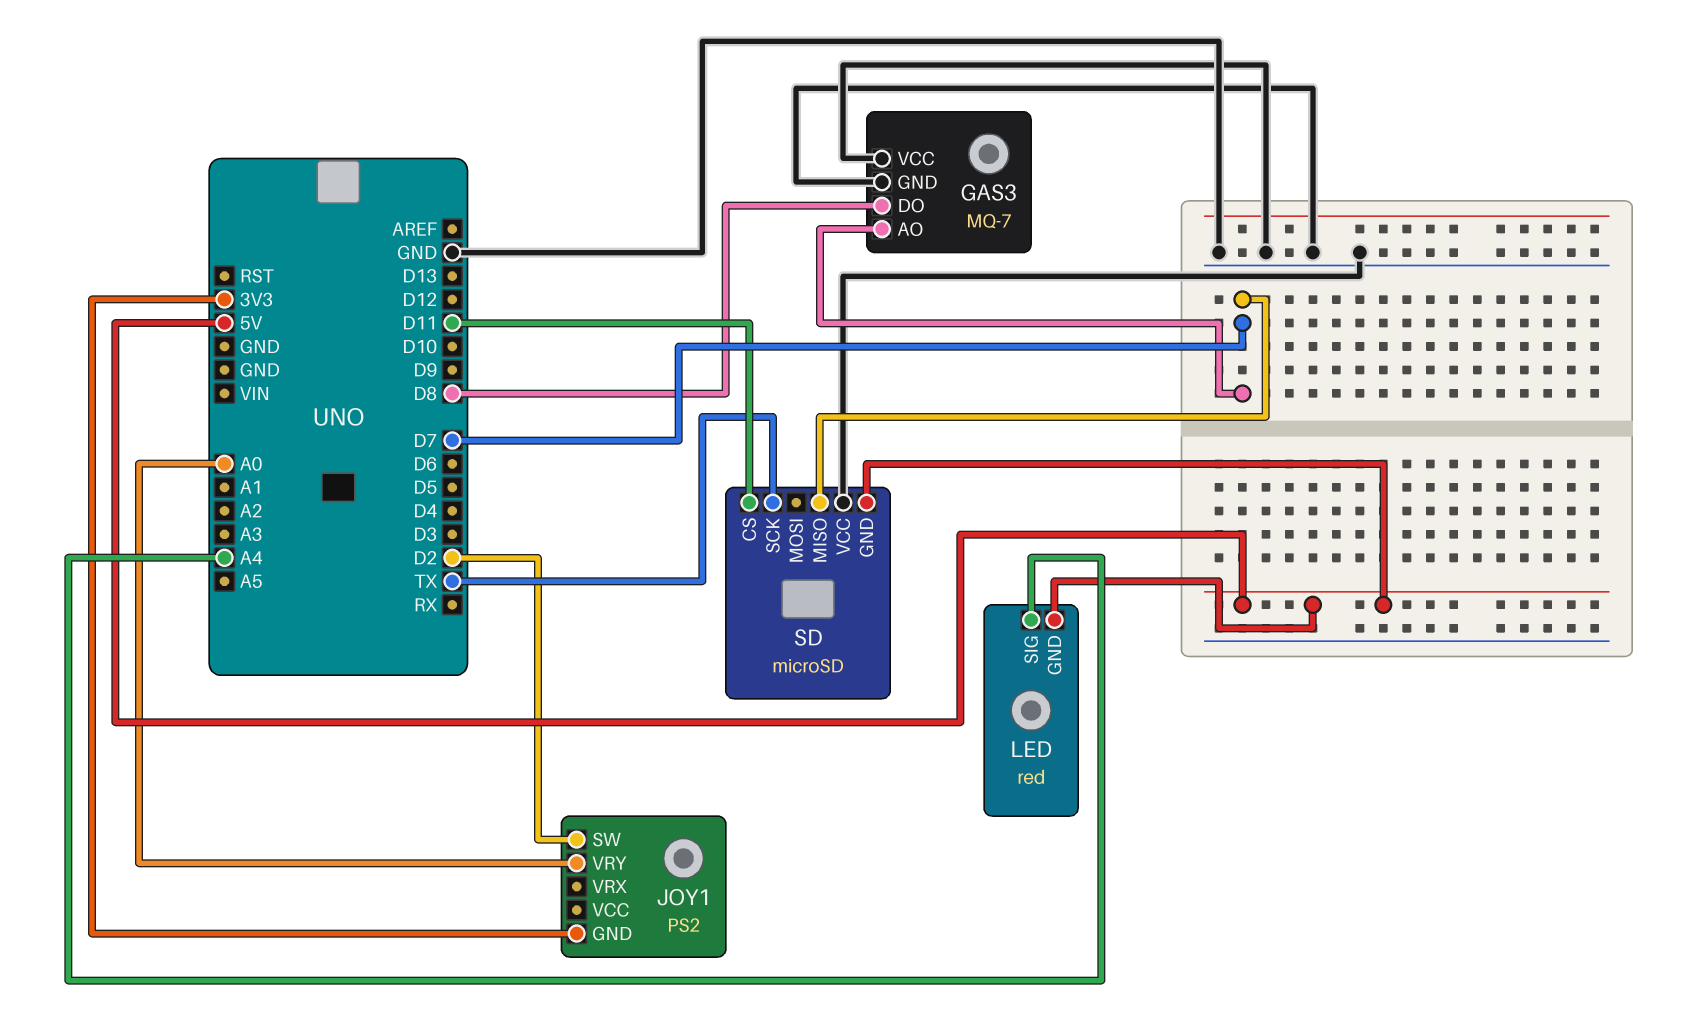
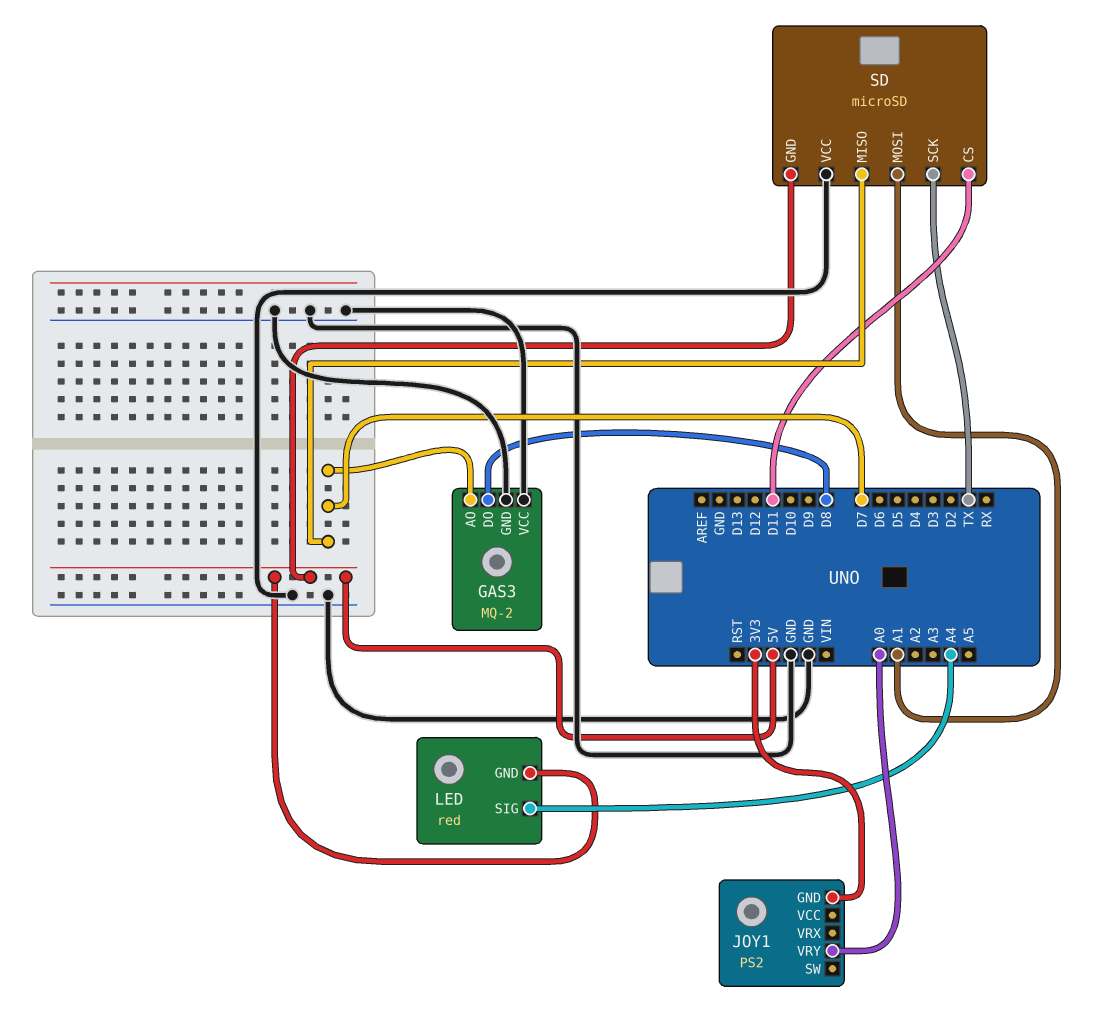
GAS3: MQ-7 -> MQ-2
JOY1 pin SW: D2 -> none
SD pin MOSI: none -> A1

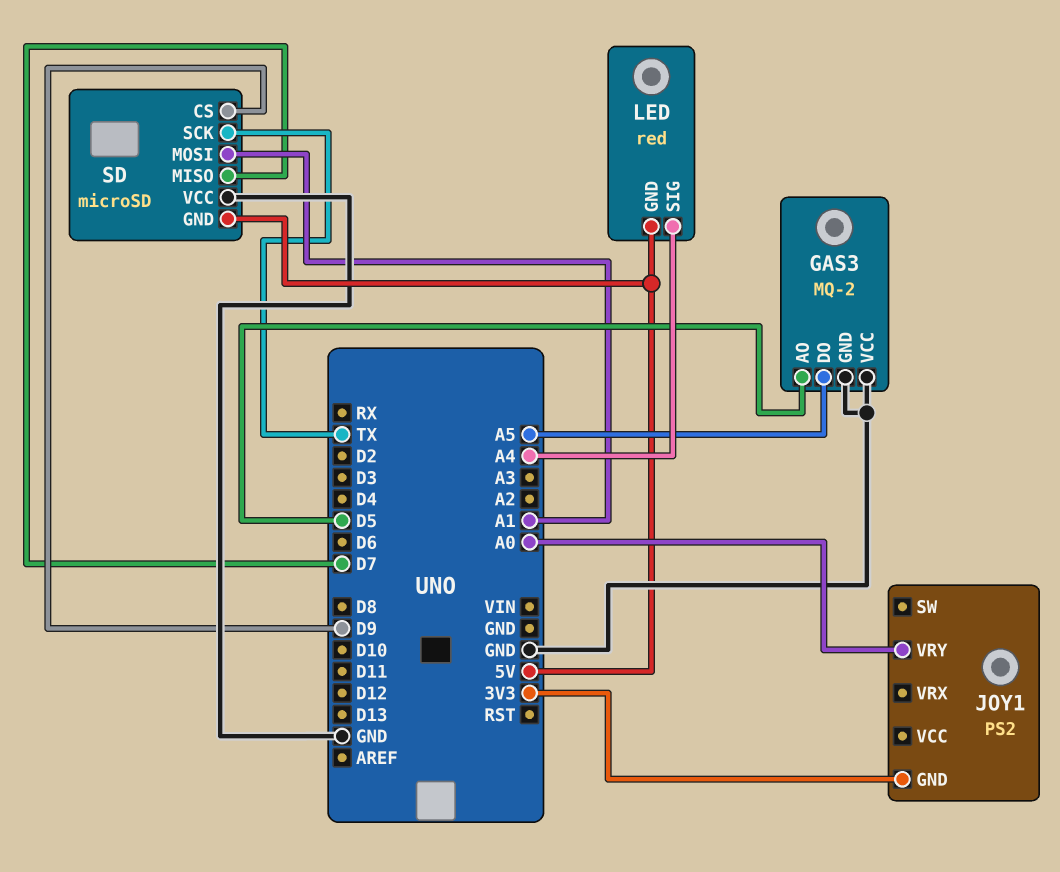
GAS3 pin AO: D7 -> D5
GAS3 pin DO: D8 -> A5
SD pin CS: D11 -> D9

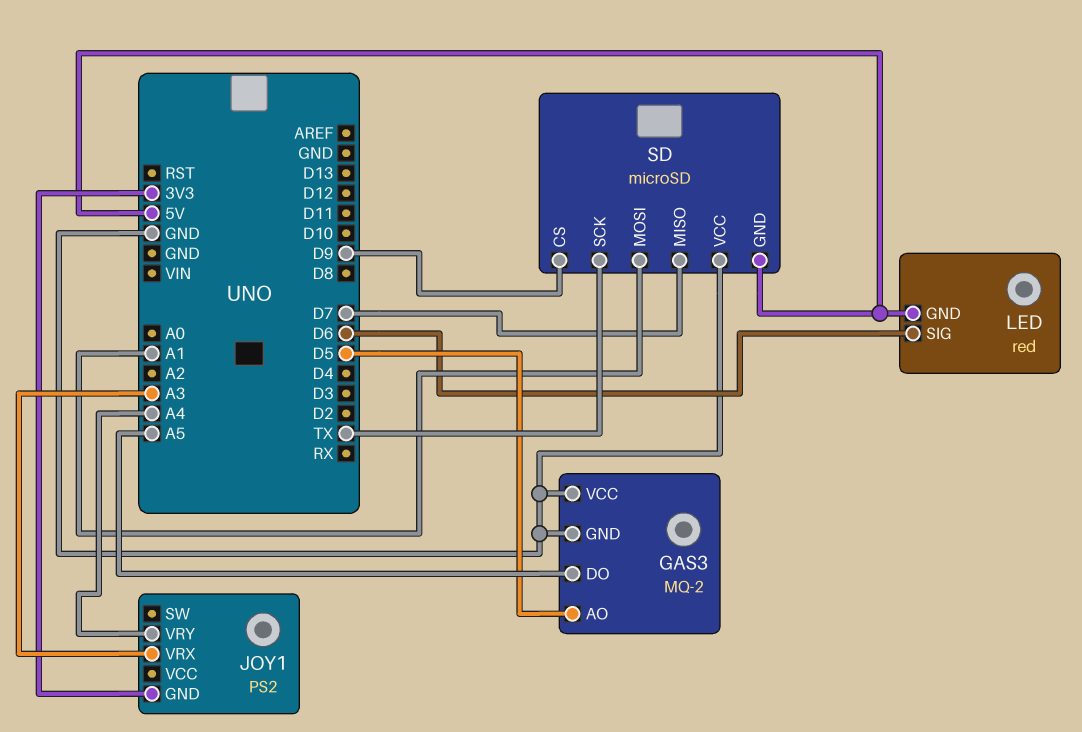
JOY1 pin VRX: none -> A3
JOY1 pin VRY: A0 -> A4
LED pin SIG: A4 -> D6

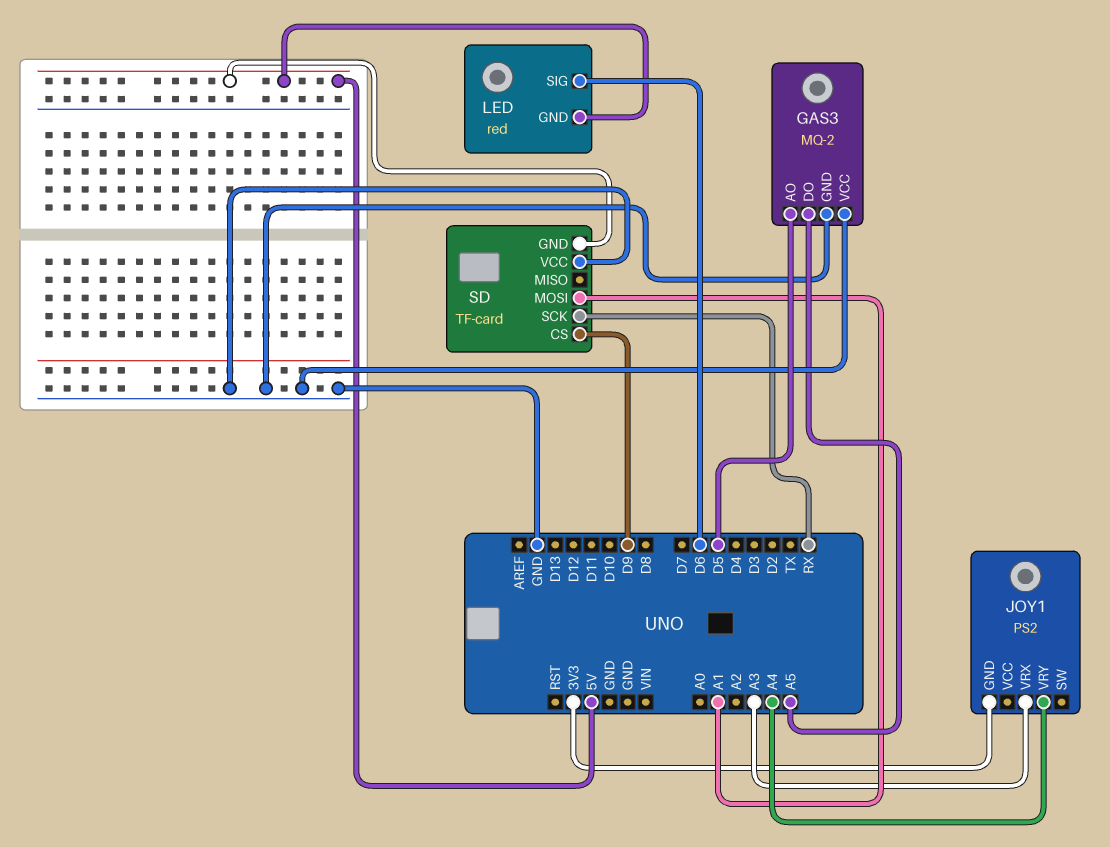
SD: microSD -> TF-card
SD pin MISO: D7 -> none
SD pin SCK: TX -> RX

